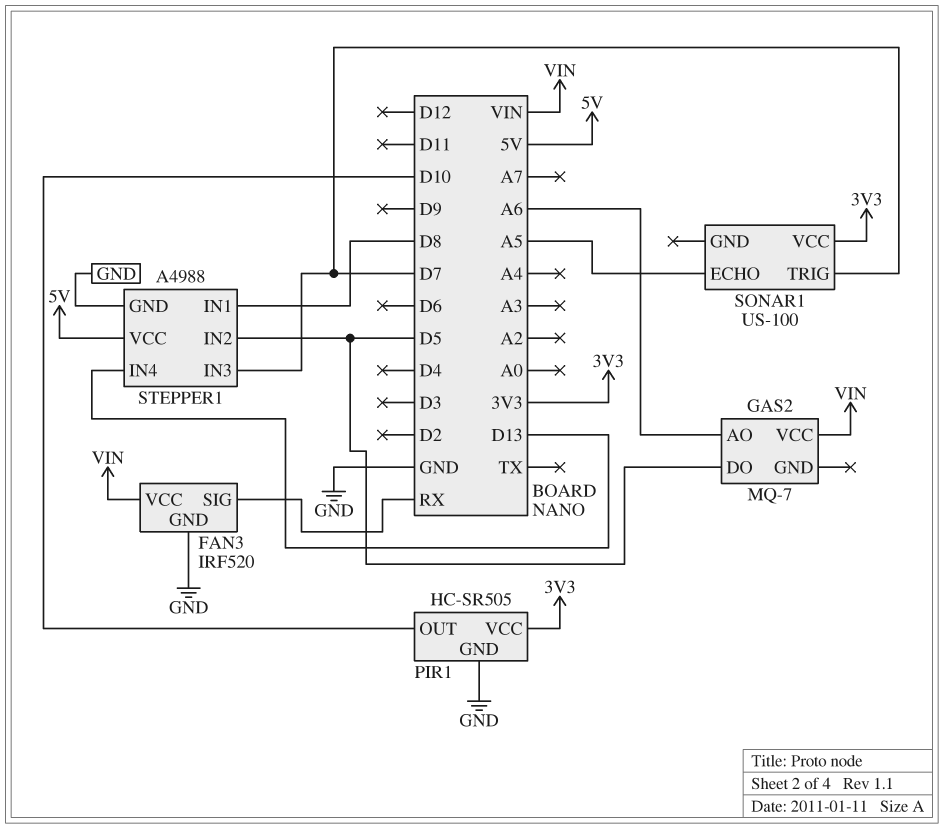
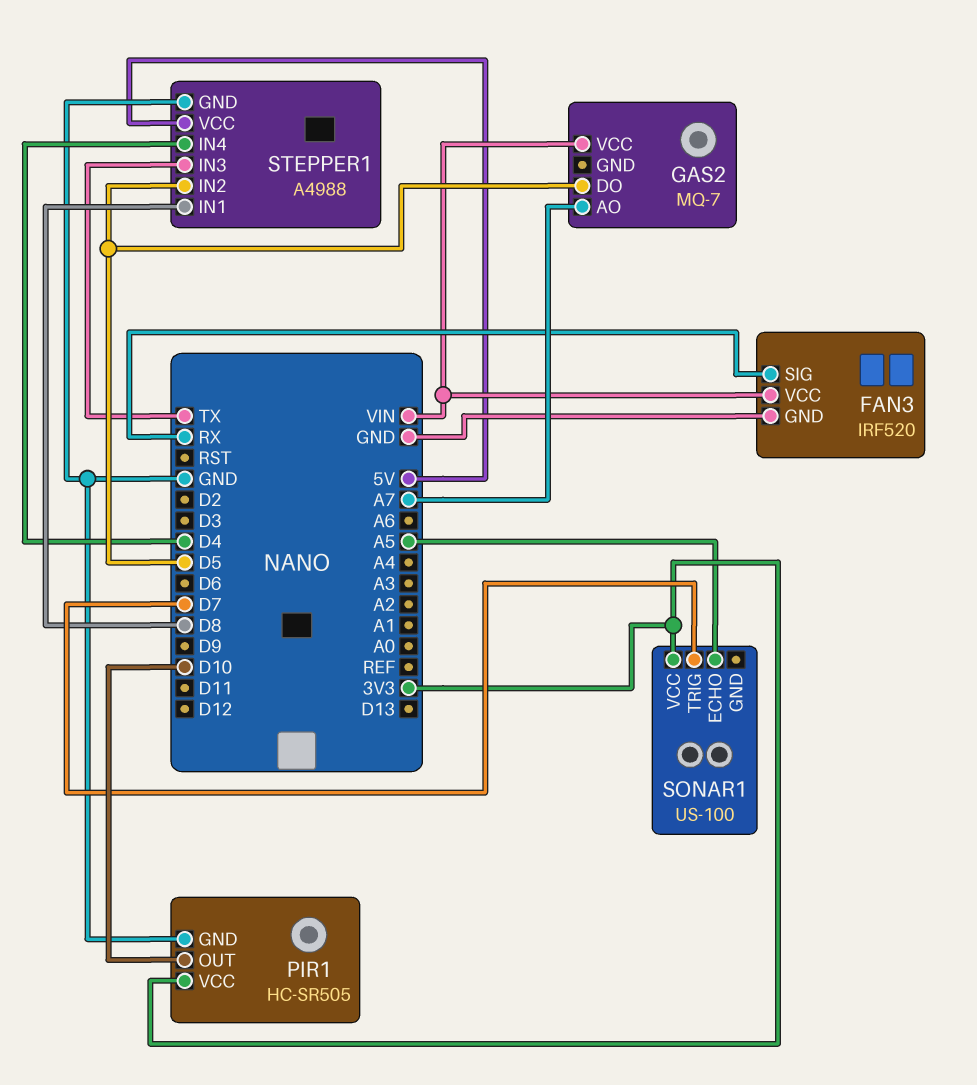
GAS2 pin AO: A6 -> A7
STEPPER1 pin IN3: D7 -> TX
STEPPER1 pin IN4: D13 -> D4

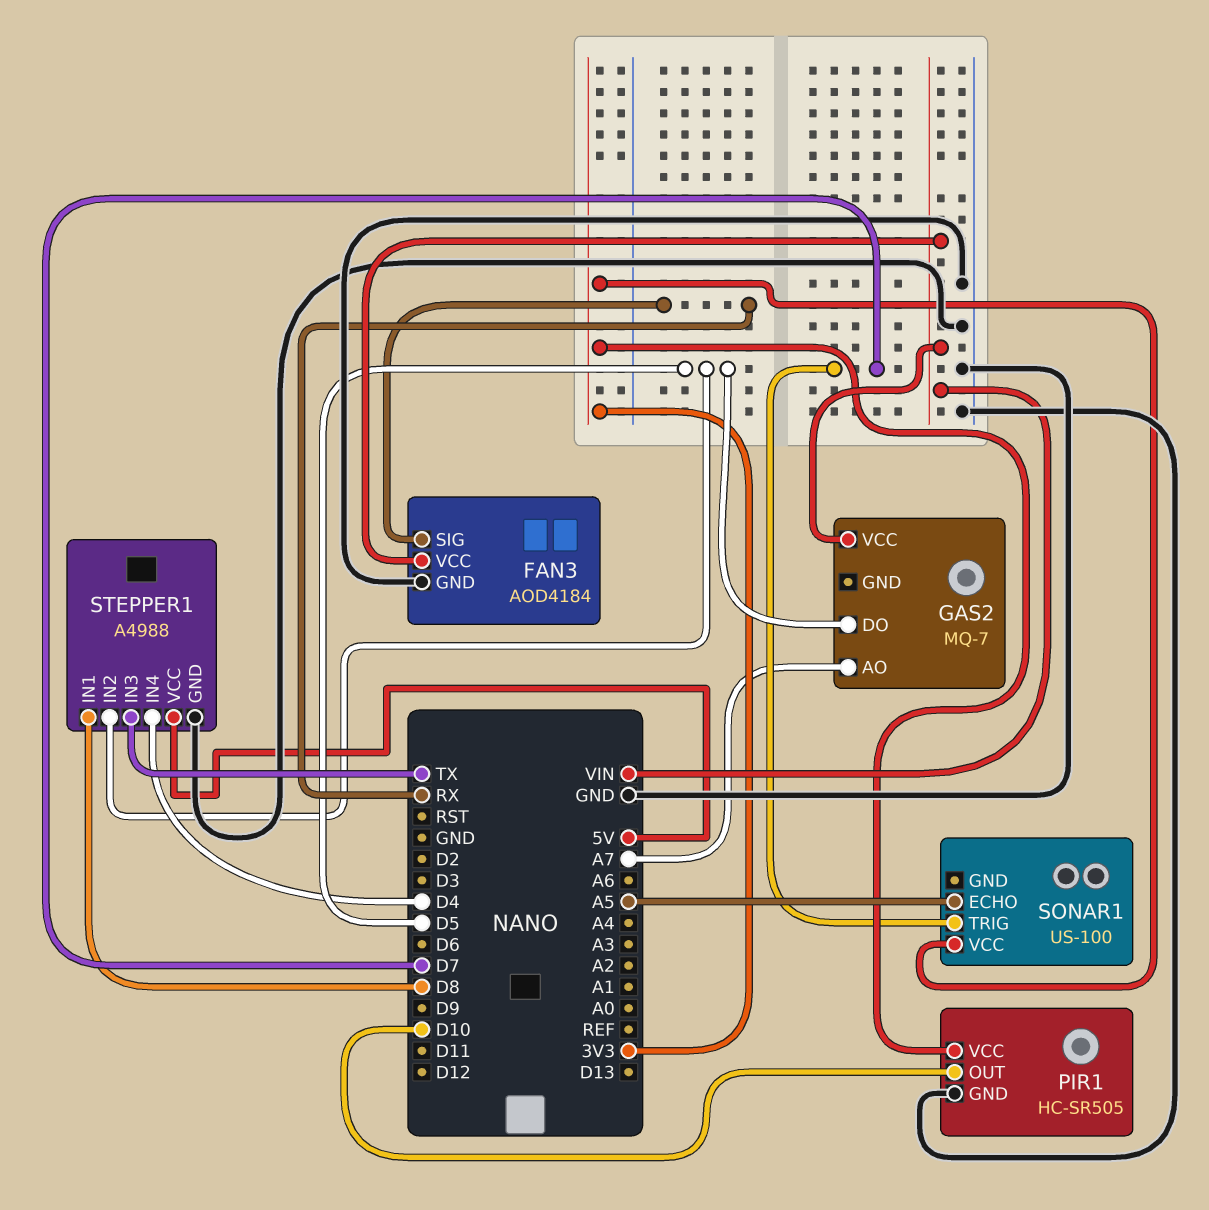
FAN3: IRF520 -> AOD4184

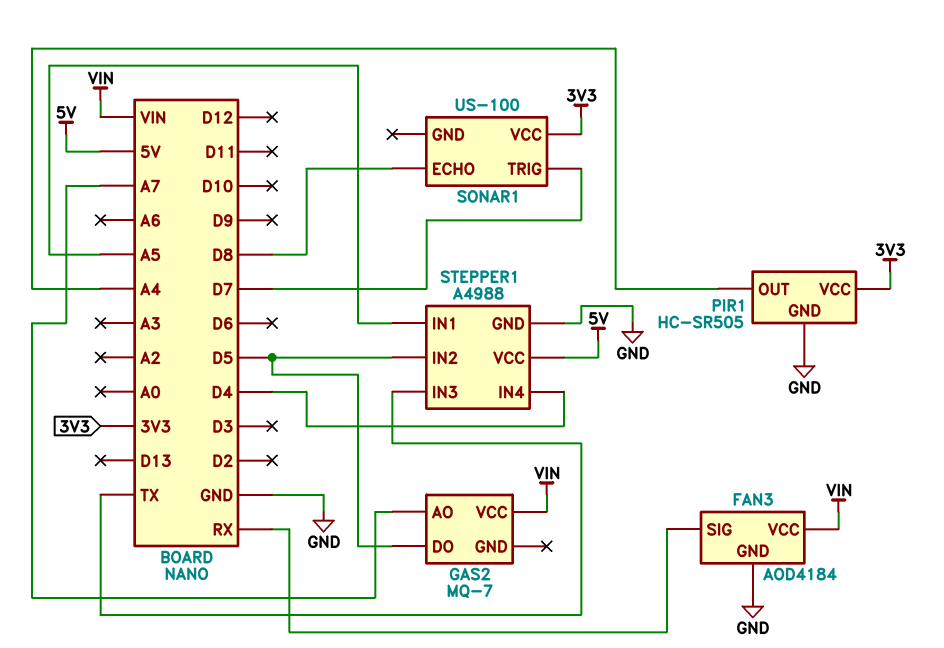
PIR1 pin OUT: D10 -> A4
SONAR1 pin ECHO: A5 -> D8
STEPPER1 pin IN1: D8 -> A5

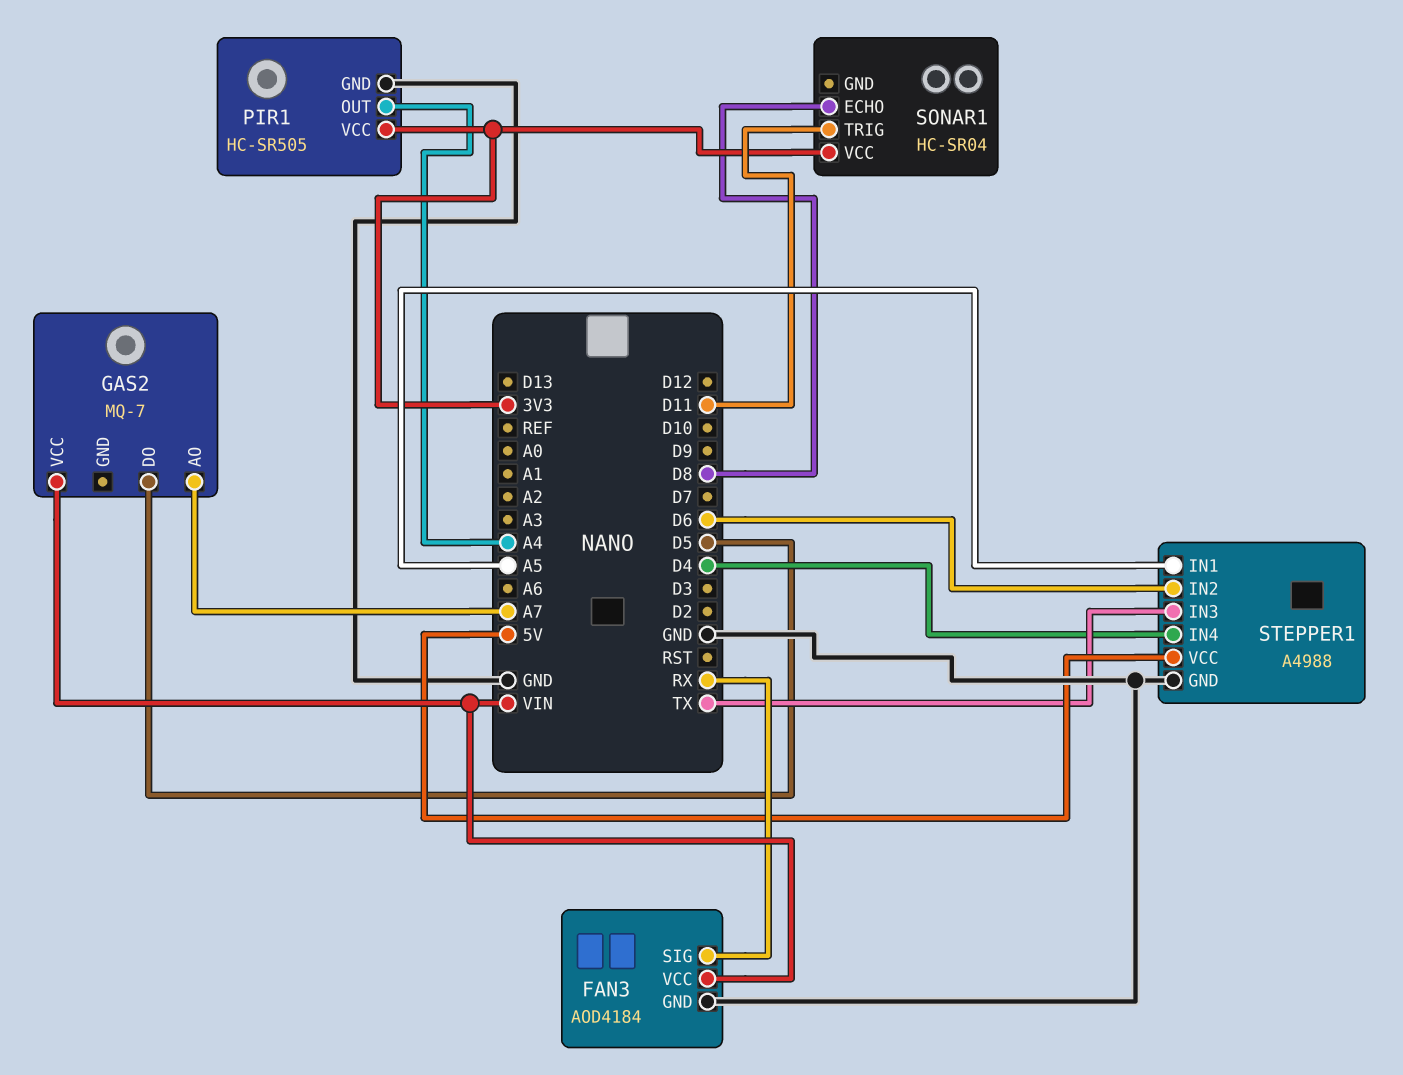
SONAR1: US-100 -> HC-SR04
SONAR1 pin TRIG: D7 -> D11
STEPPER1 pin IN2: D5 -> D6

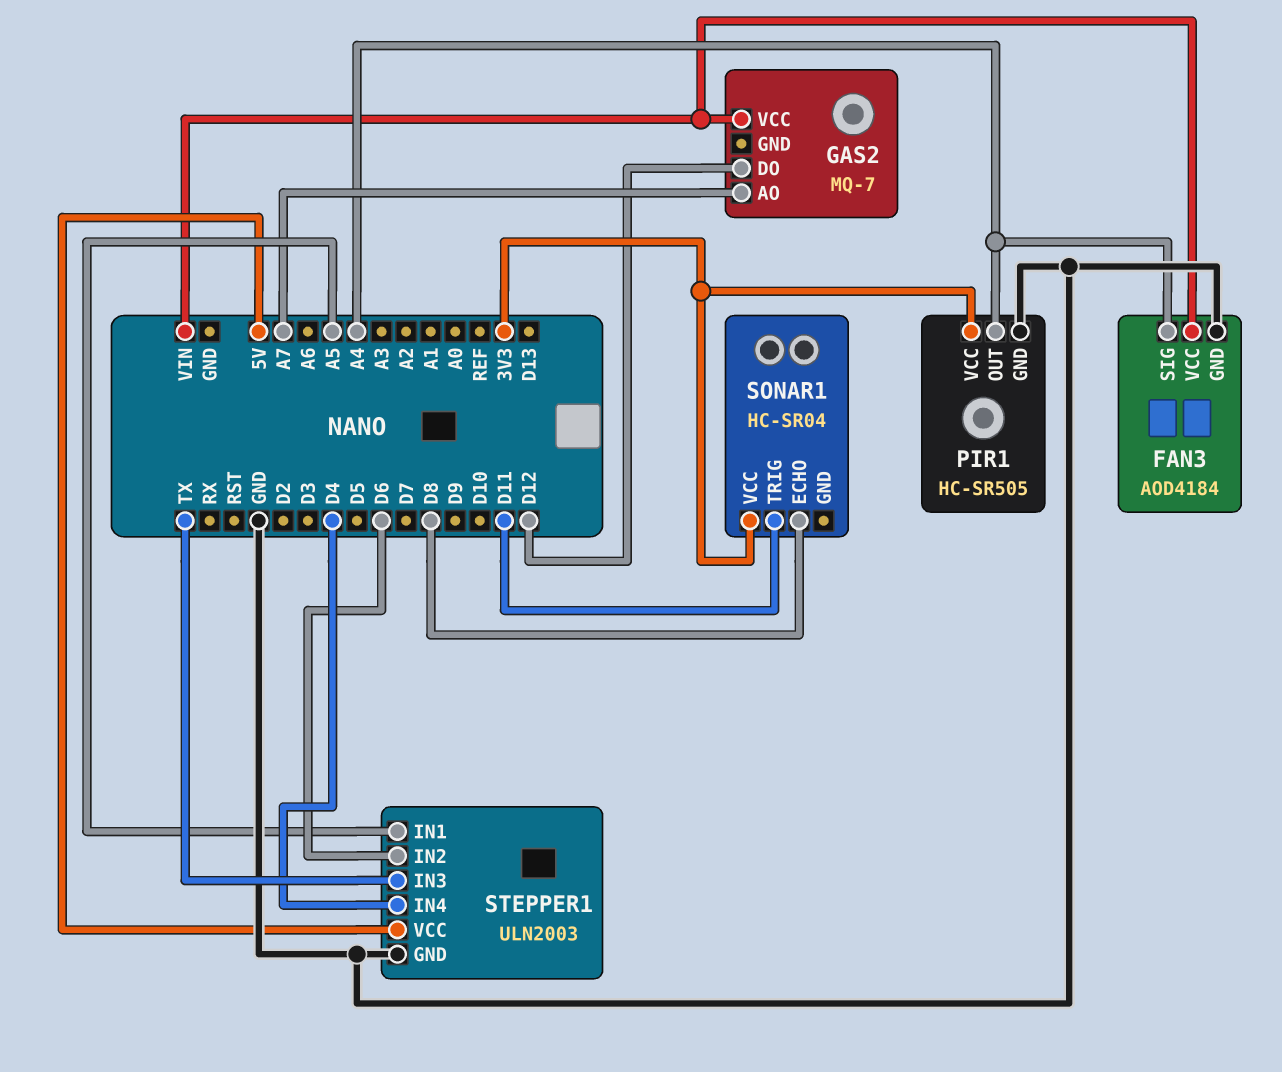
FAN3 pin SIG: RX -> A4
GAS2 pin DO: D5 -> D12
STEPPER1: A4988 -> ULN2003

